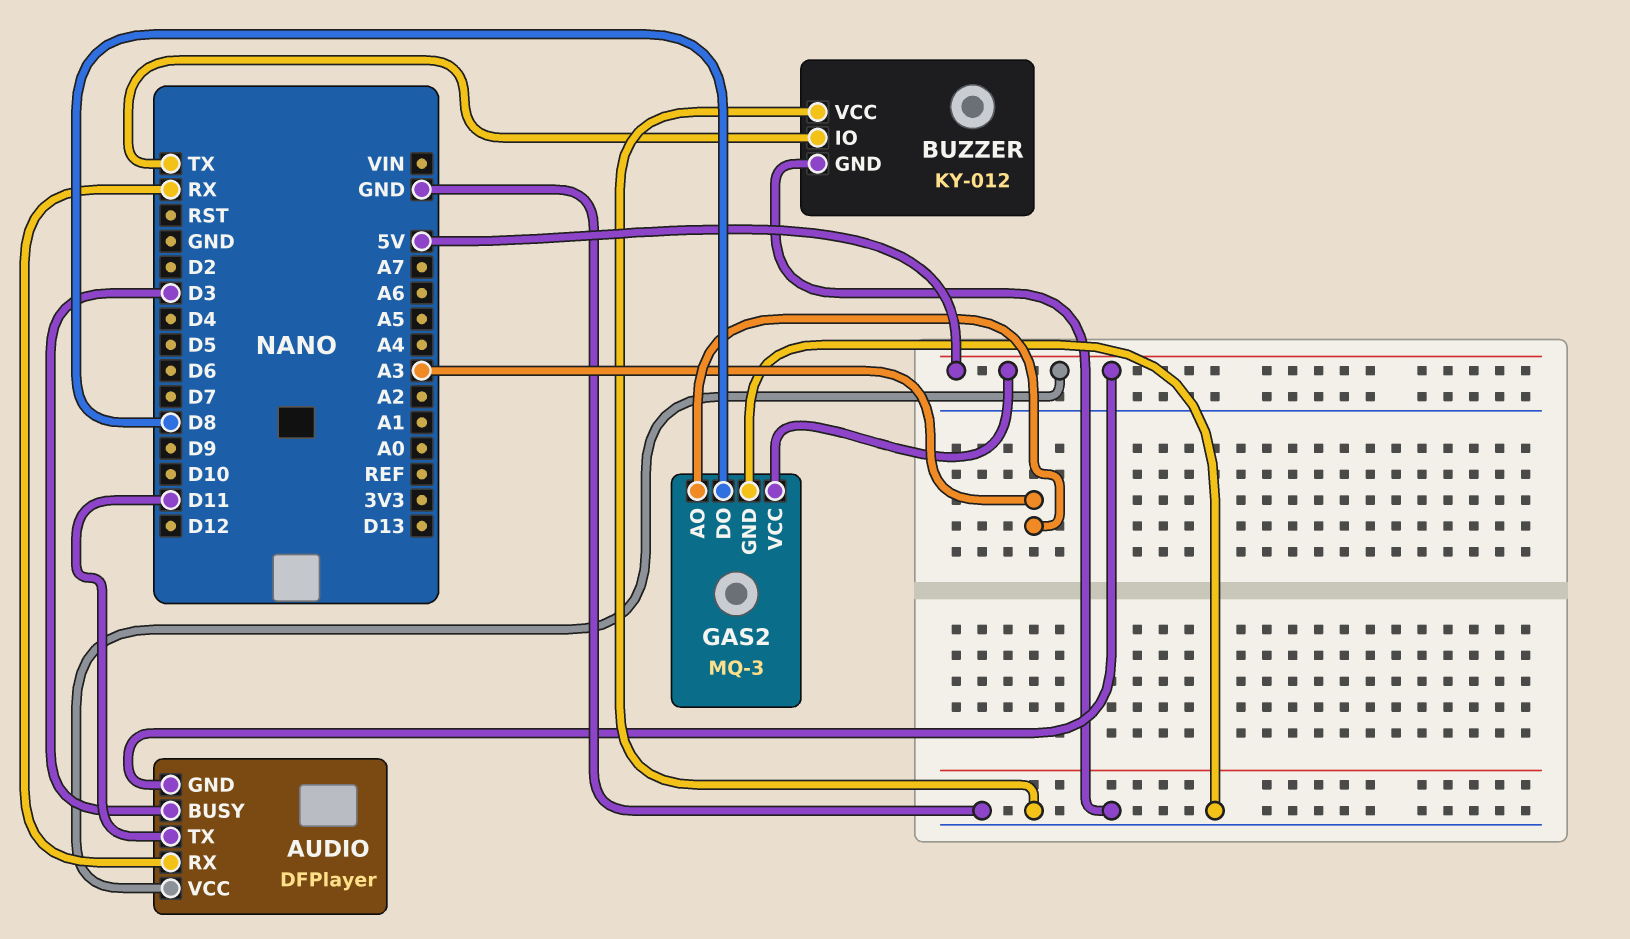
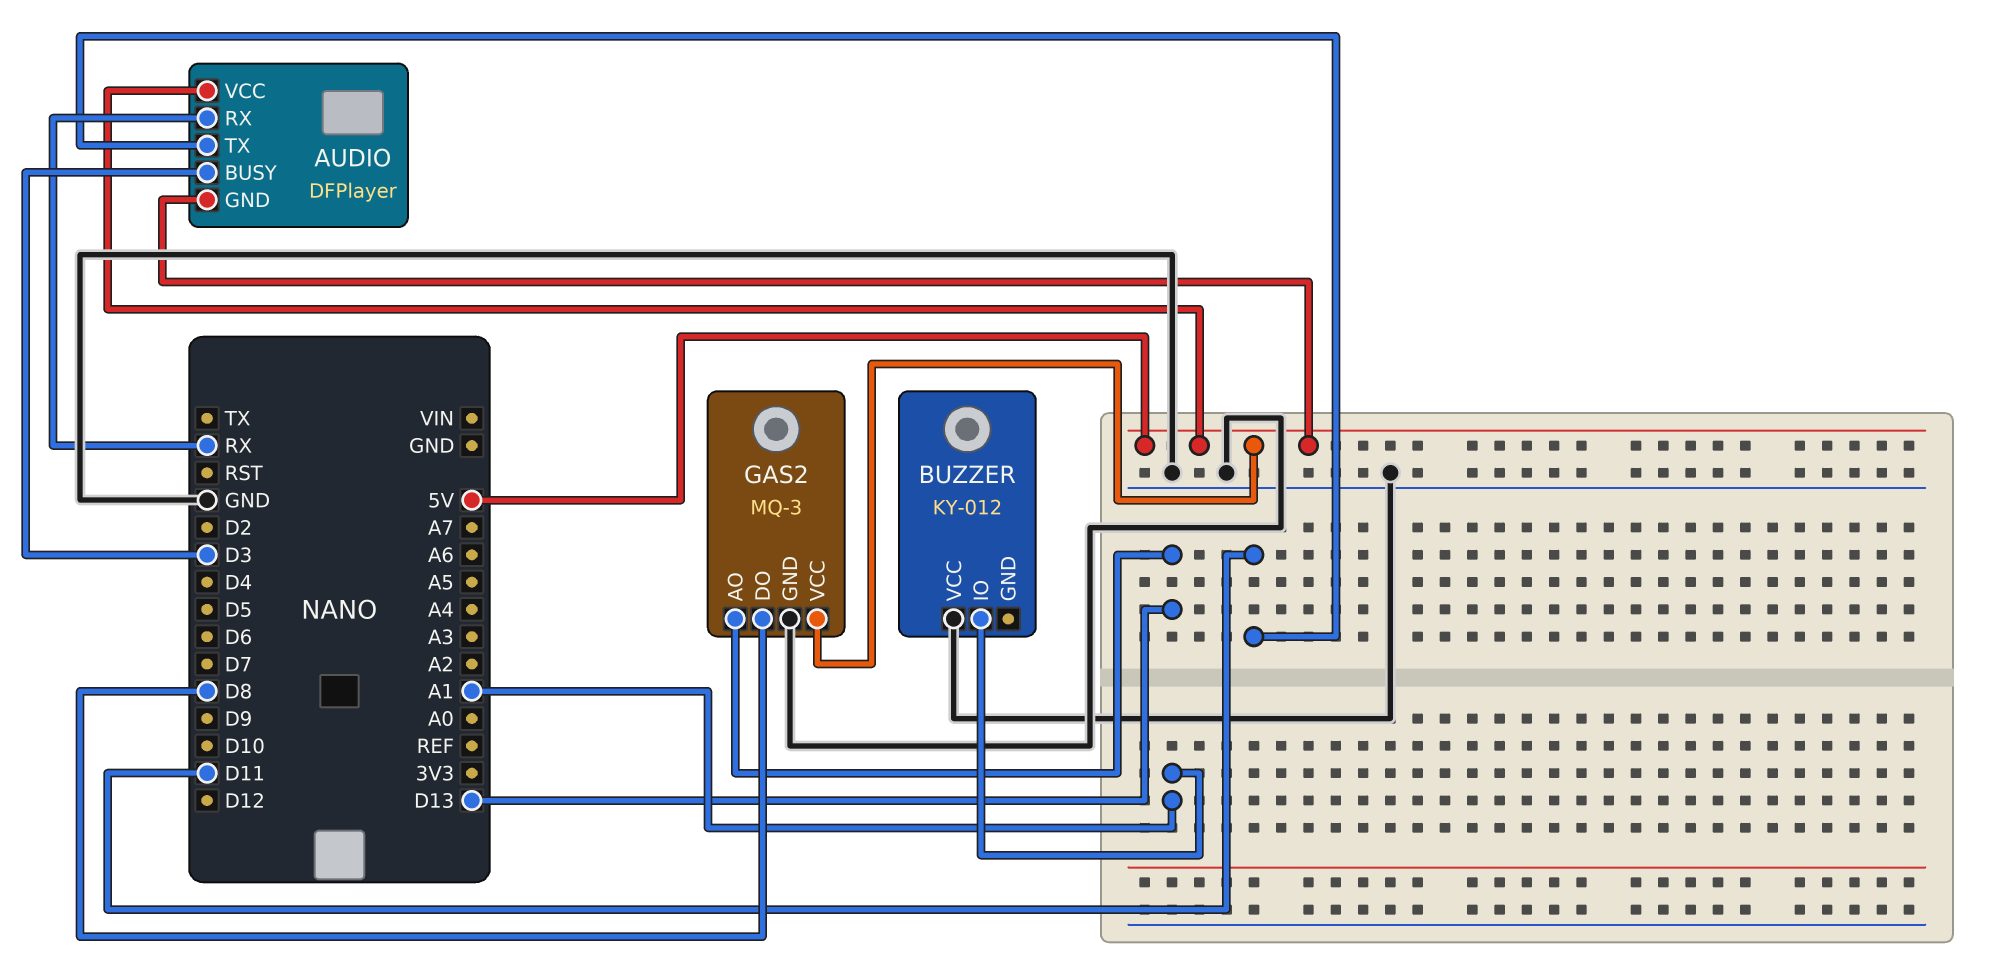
BUZZER pin GND: GND -> none
BUZZER pin IO: TX -> A1
GAS2 pin AO: A3 -> D13

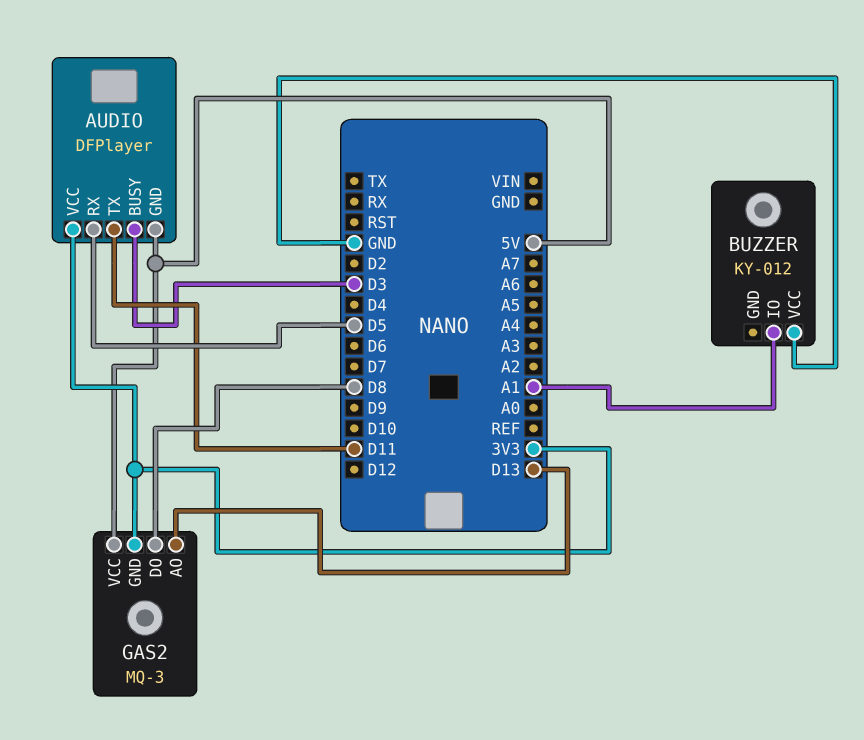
AUDIO pin RX: RX -> D5
AUDIO pin VCC: 5V -> 3V3
GAS2 pin GND: GND -> 3V3

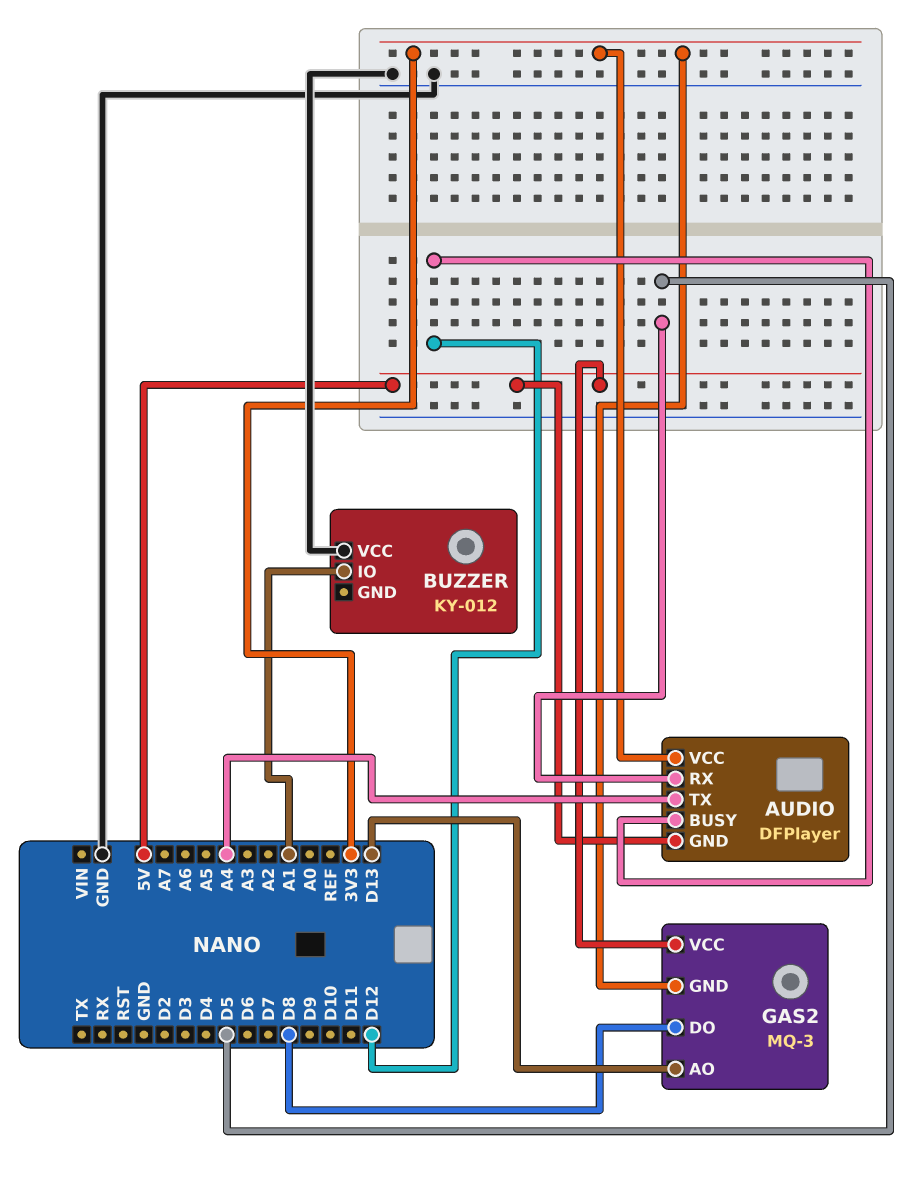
AUDIO pin BUSY: D3 -> D12
AUDIO pin TX: D11 -> A4

